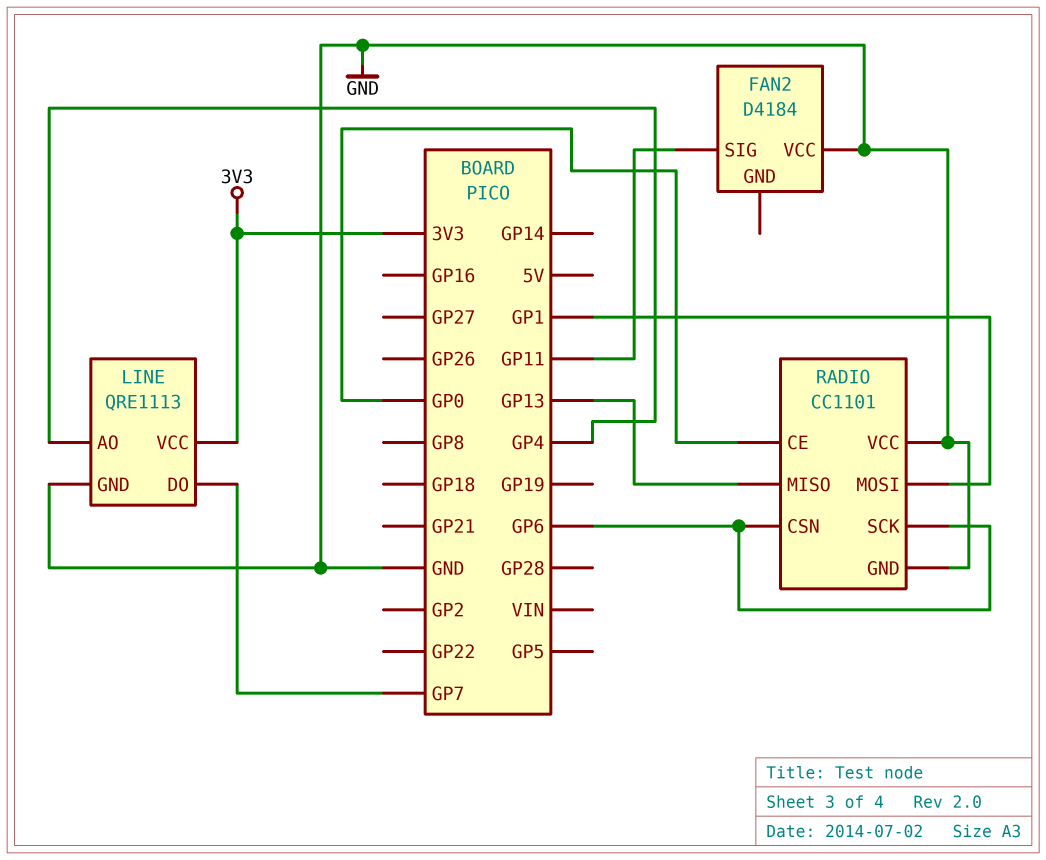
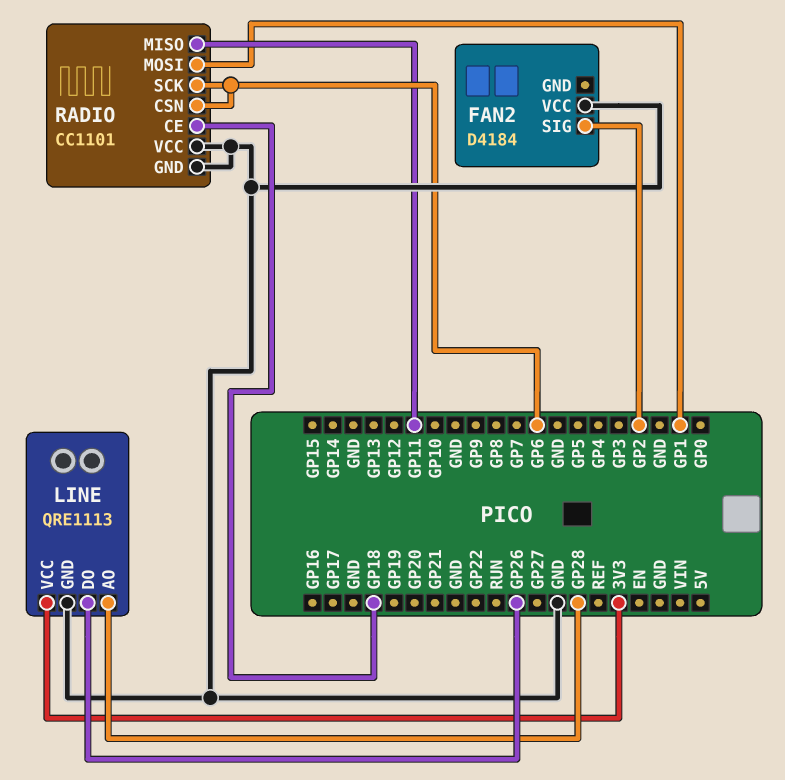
FAN2 pin SIG: GP11 -> GP2
LINE pin AO: GP4 -> GP28
LINE pin DO: GP7 -> GP26
RADIO pin CE: GP0 -> GP18
RADIO pin MISO: GP13 -> GP11

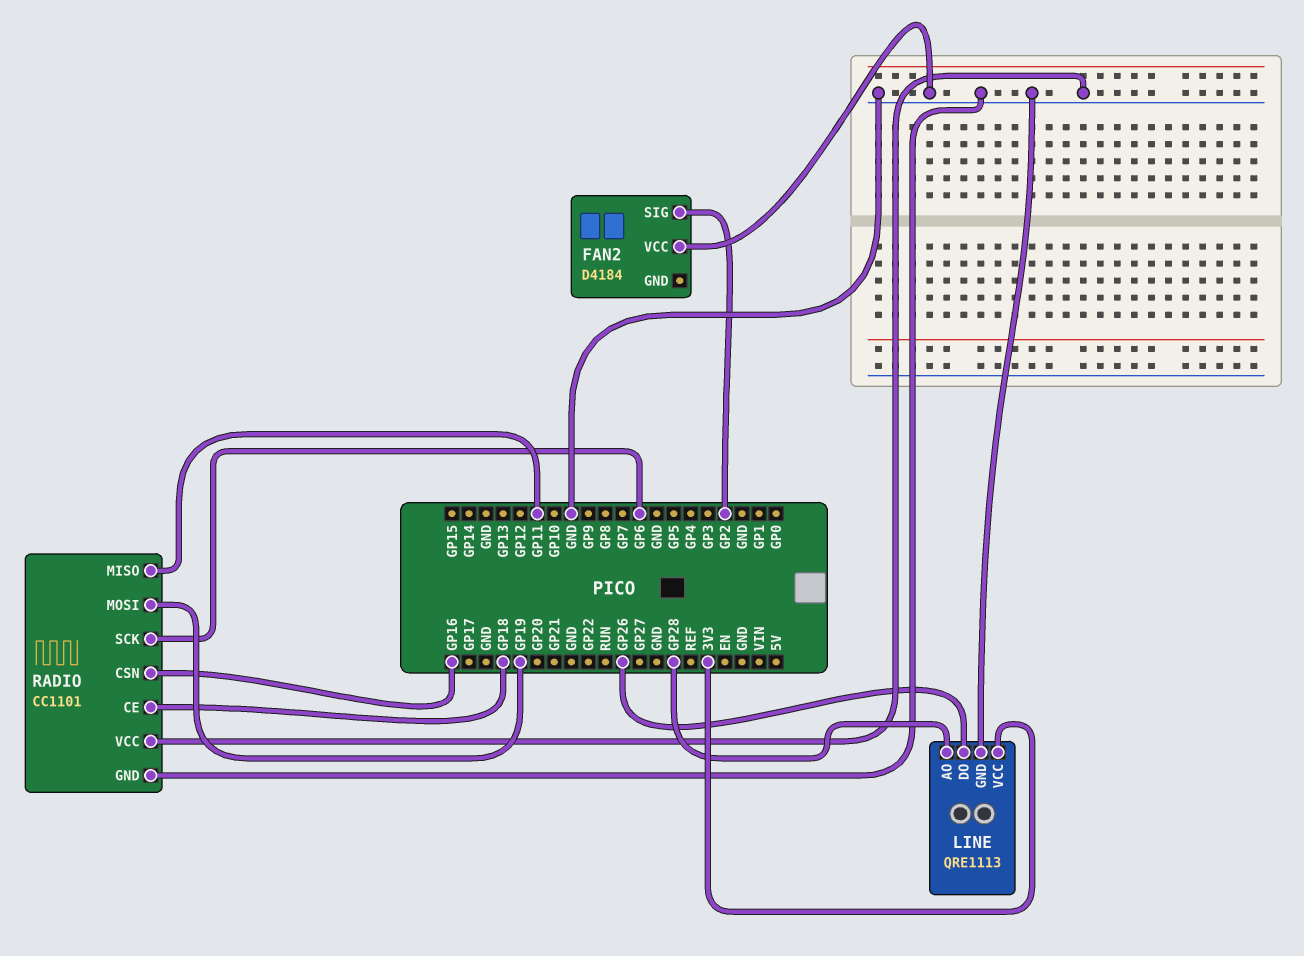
RADIO pin CSN: GP6 -> GP16
RADIO pin MOSI: GP1 -> GP19

